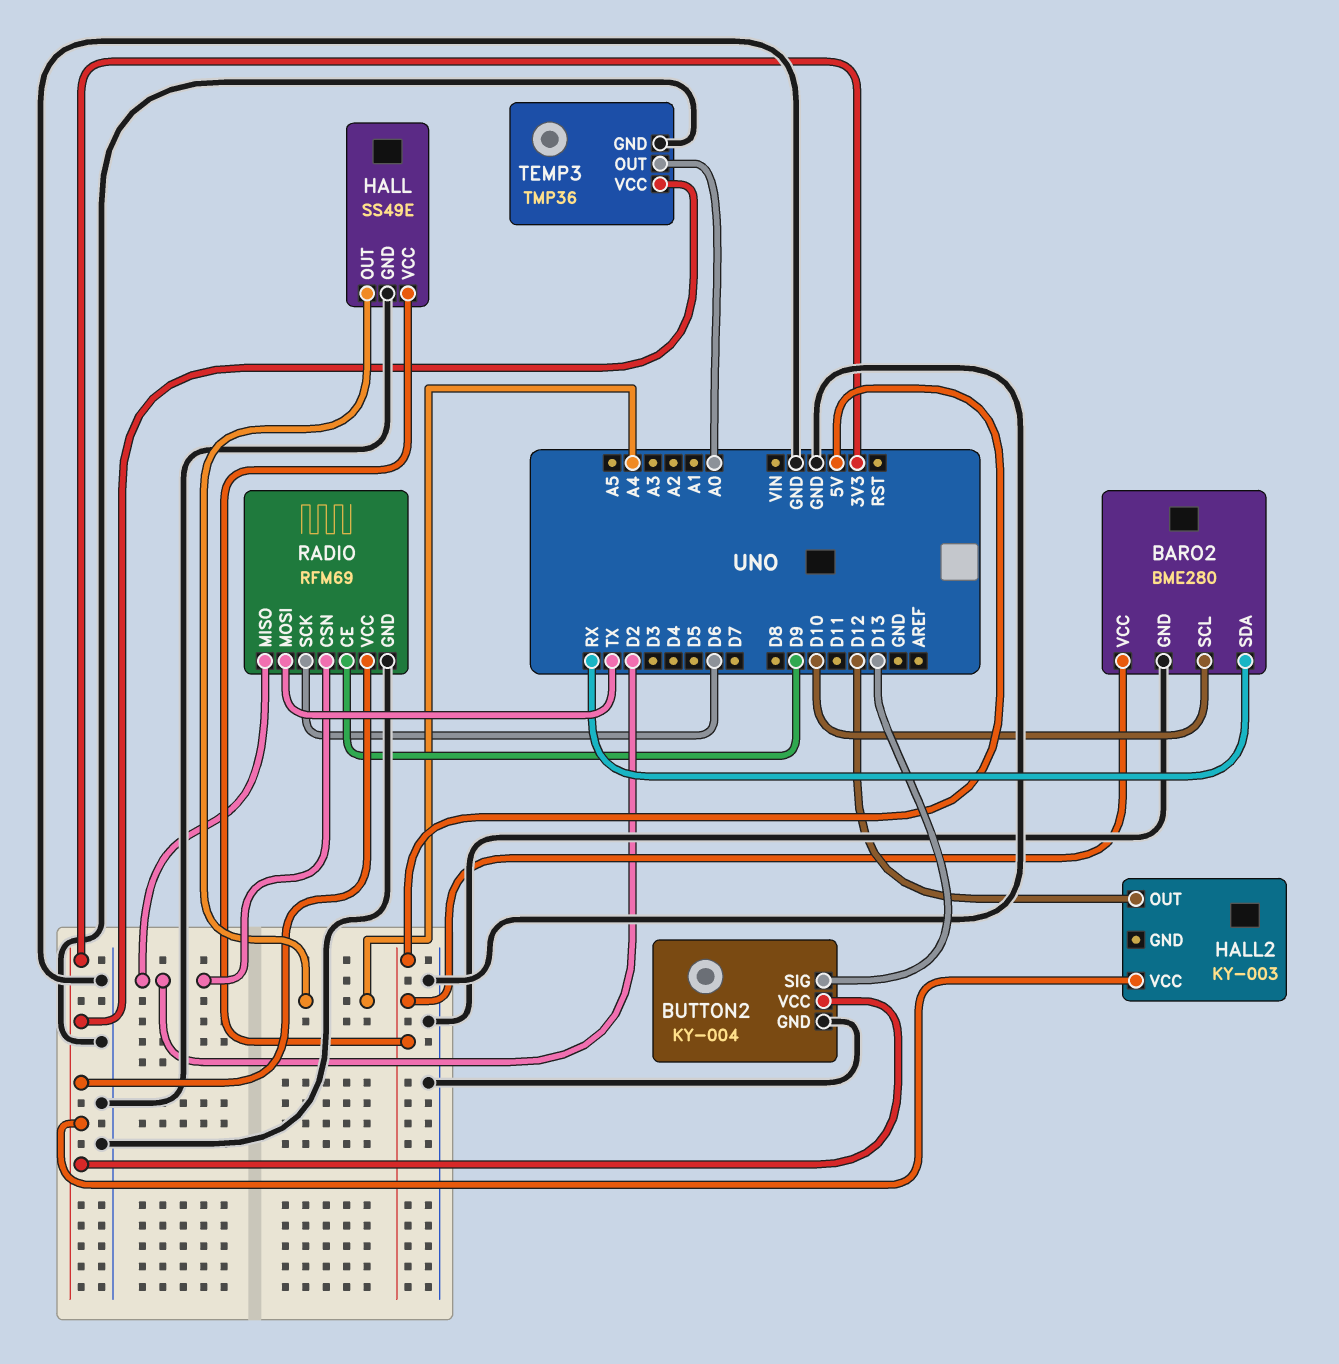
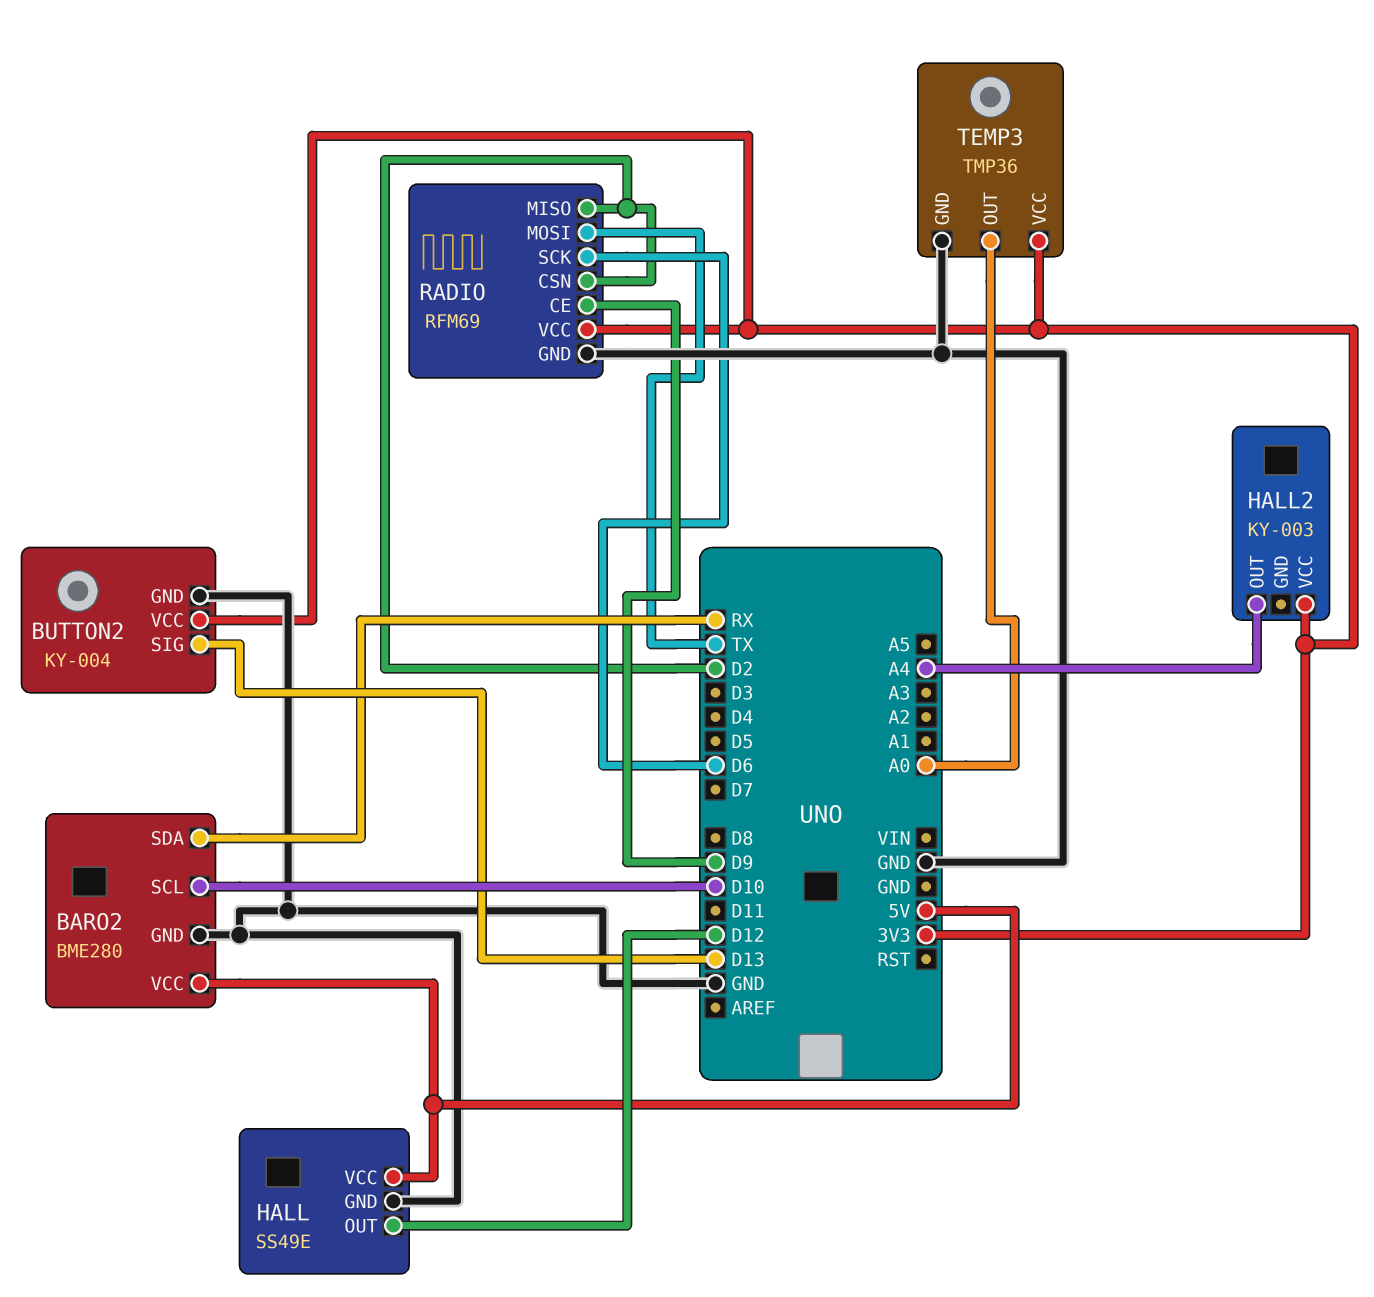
HALL pin OUT: A4 -> D12
HALL2 pin OUT: D12 -> A4

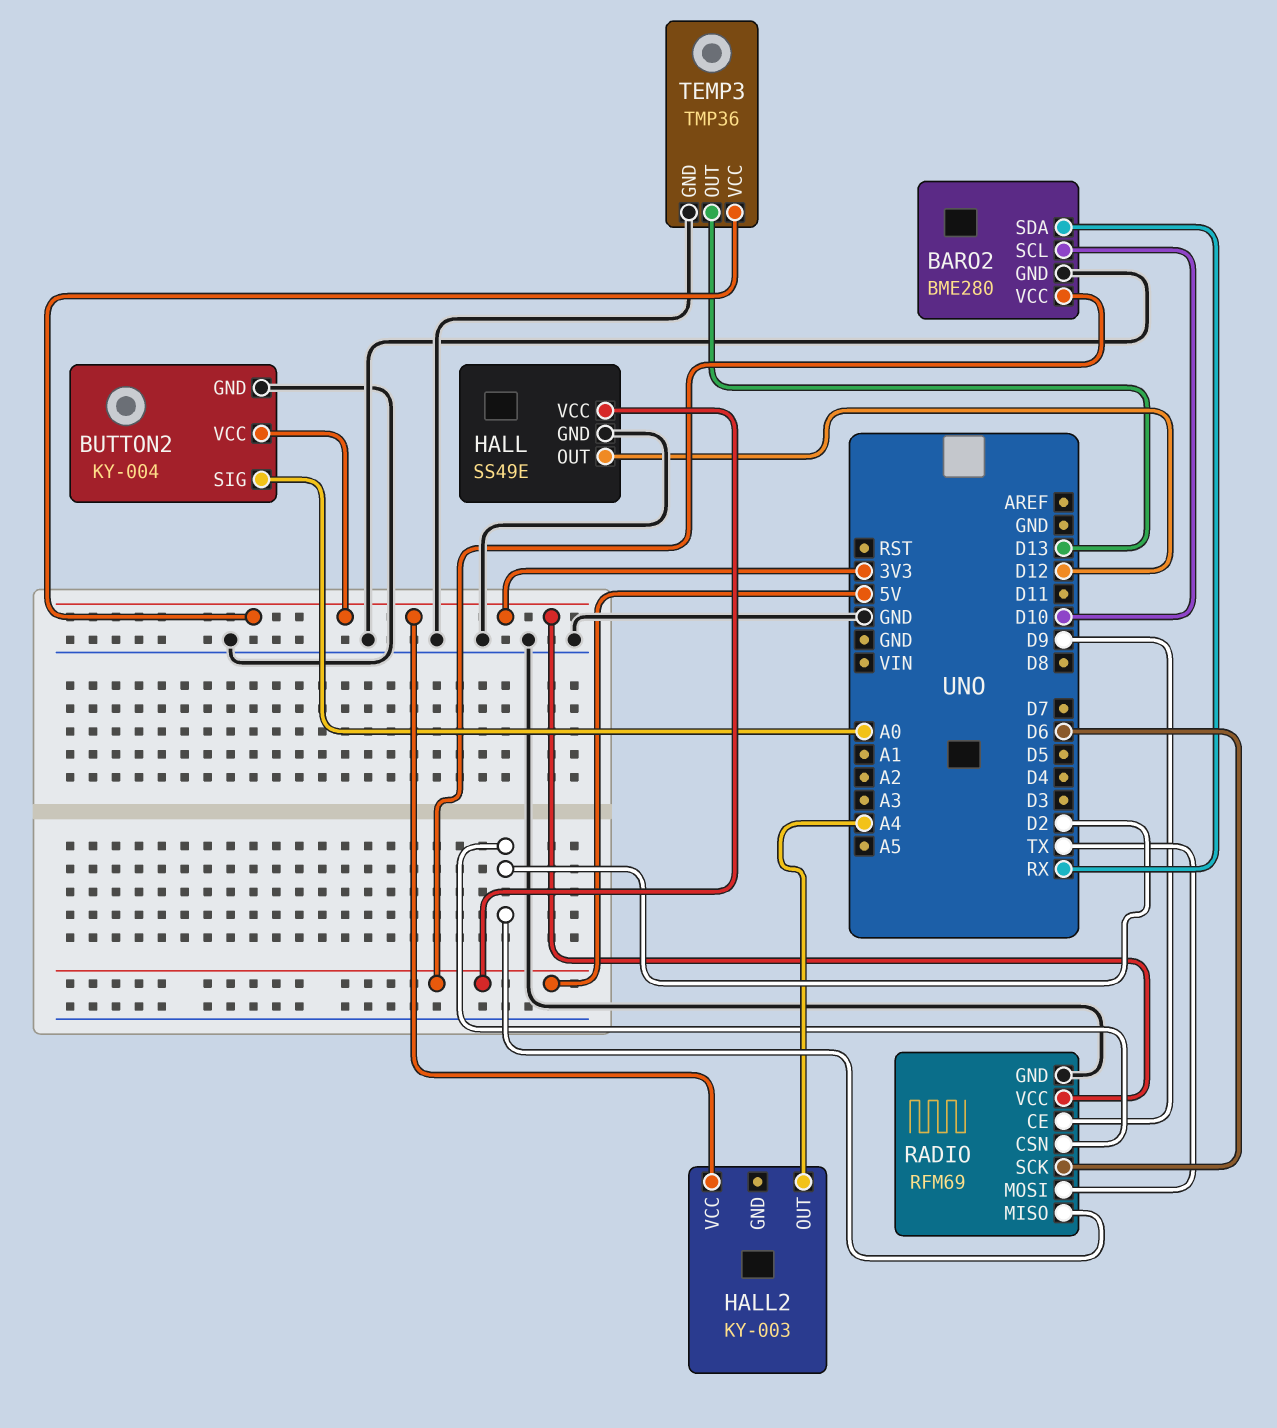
BUTTON2 pin SIG: D13 -> A0
TEMP3 pin OUT: A0 -> D13

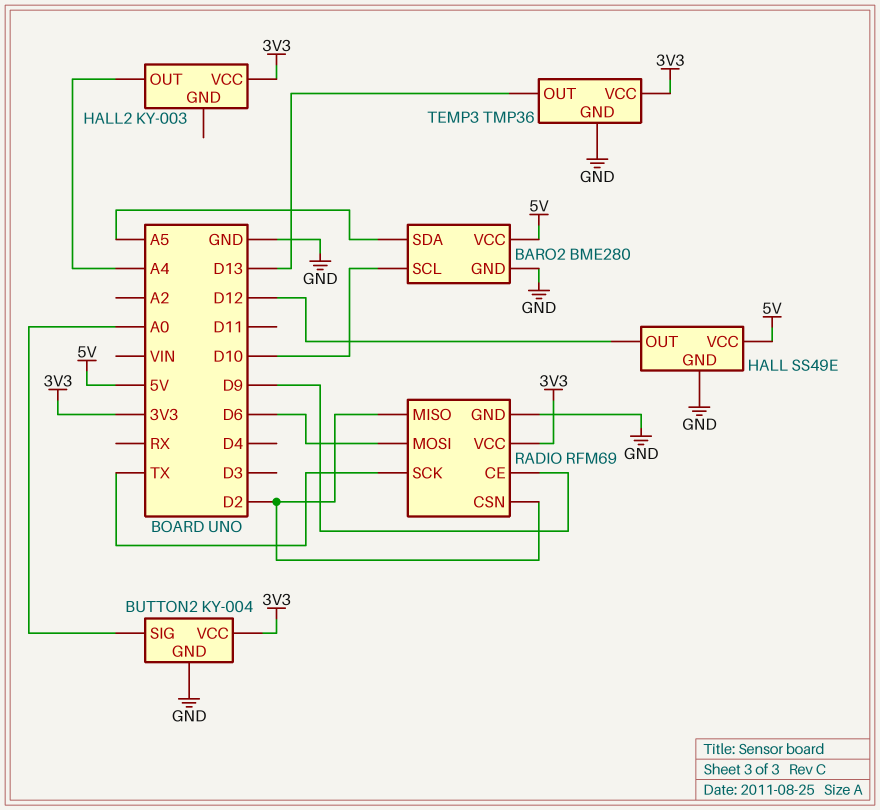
BARO2 pin SDA: RX -> A5
RADIO pin MOSI: TX -> D6
RADIO pin SCK: D6 -> TX

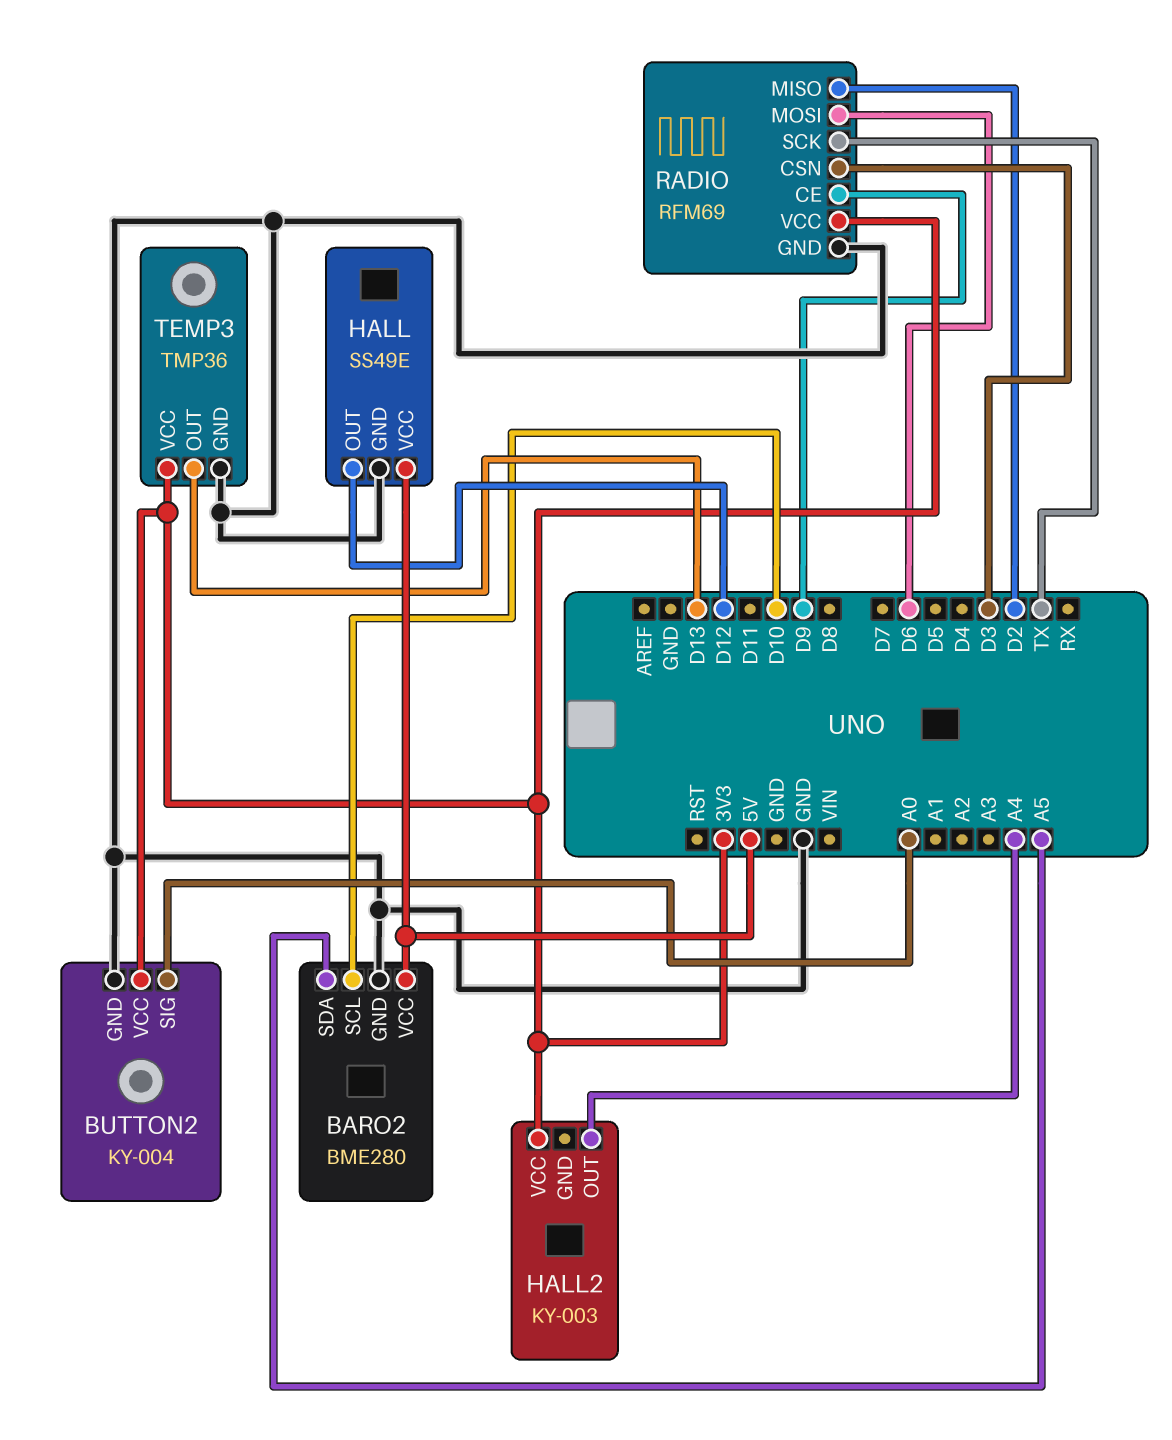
RADIO pin CSN: D2 -> D3

